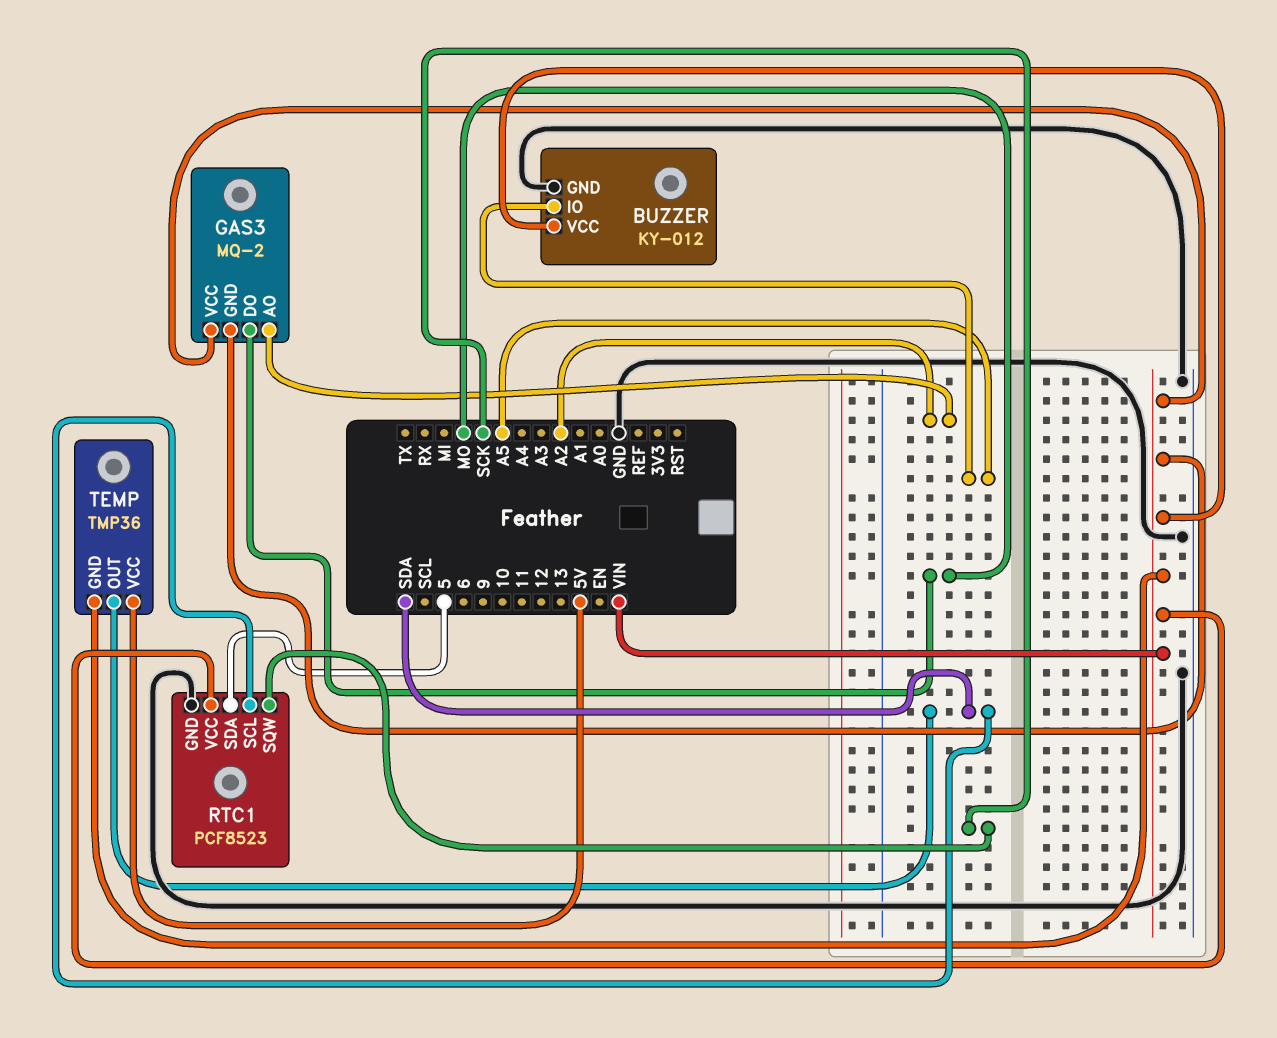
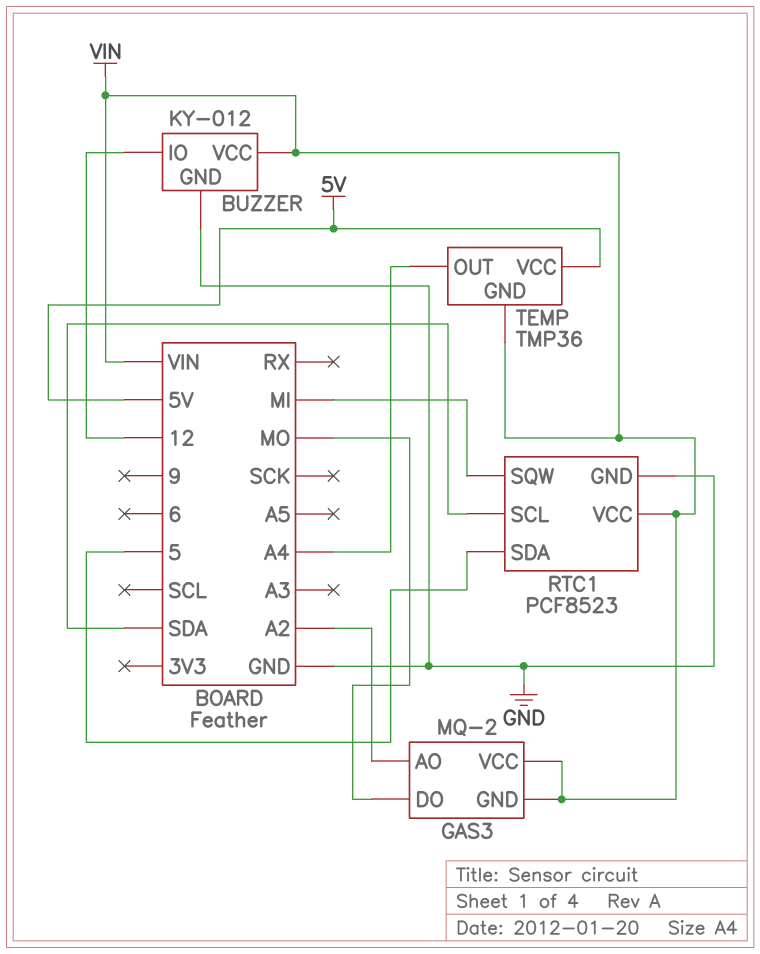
BUZZER pin IO: A5 -> 12
RTC1 pin SQW: SCK -> MI
TEMP pin OUT: SDA -> A4

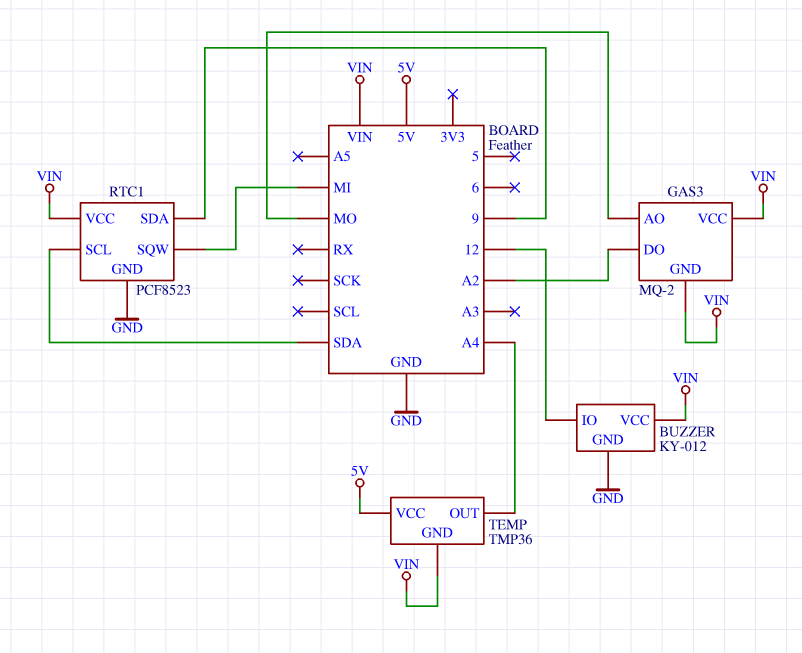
GAS3 pin AO: A2 -> MO
GAS3 pin DO: MO -> A2
RTC1 pin SDA: 5 -> 9

